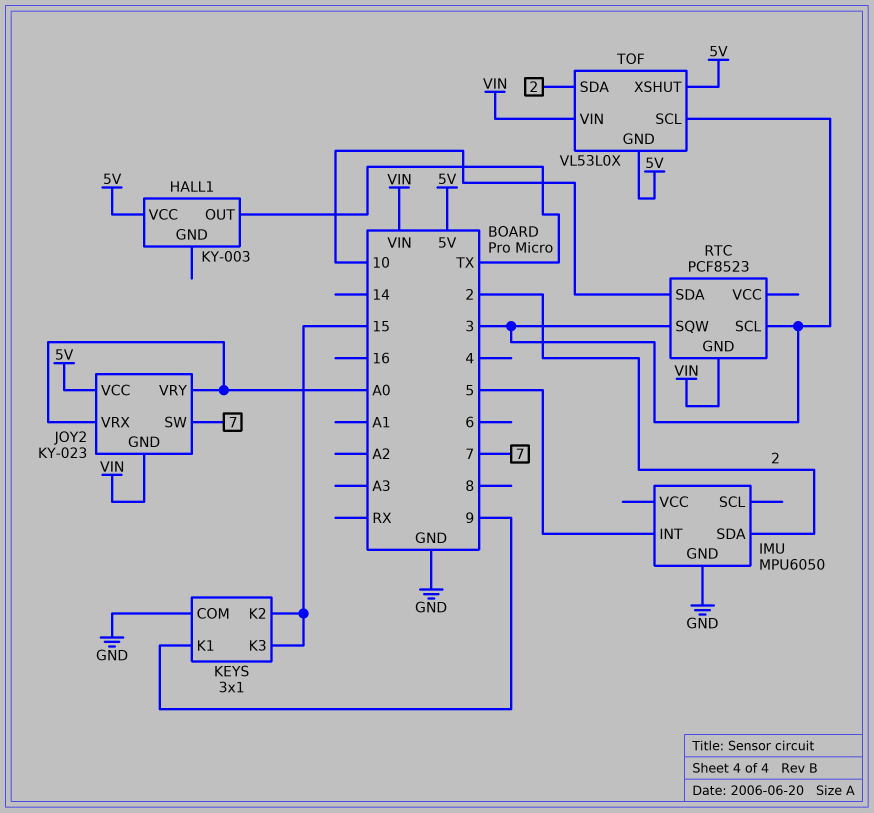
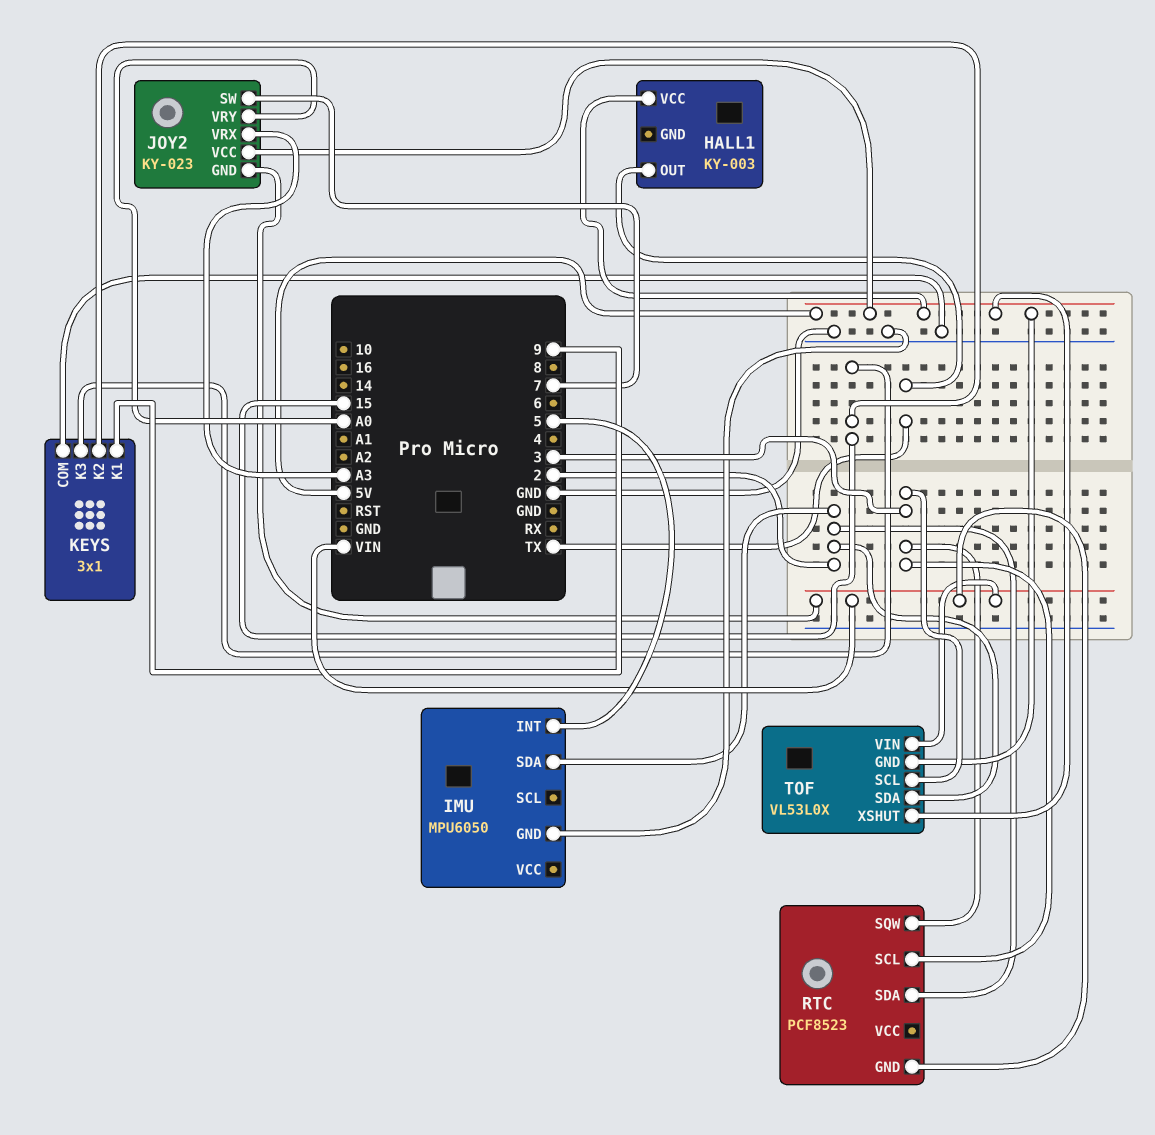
JOY2 pin VRX: A0 -> A3
RTC pin SDA: 10 -> 2

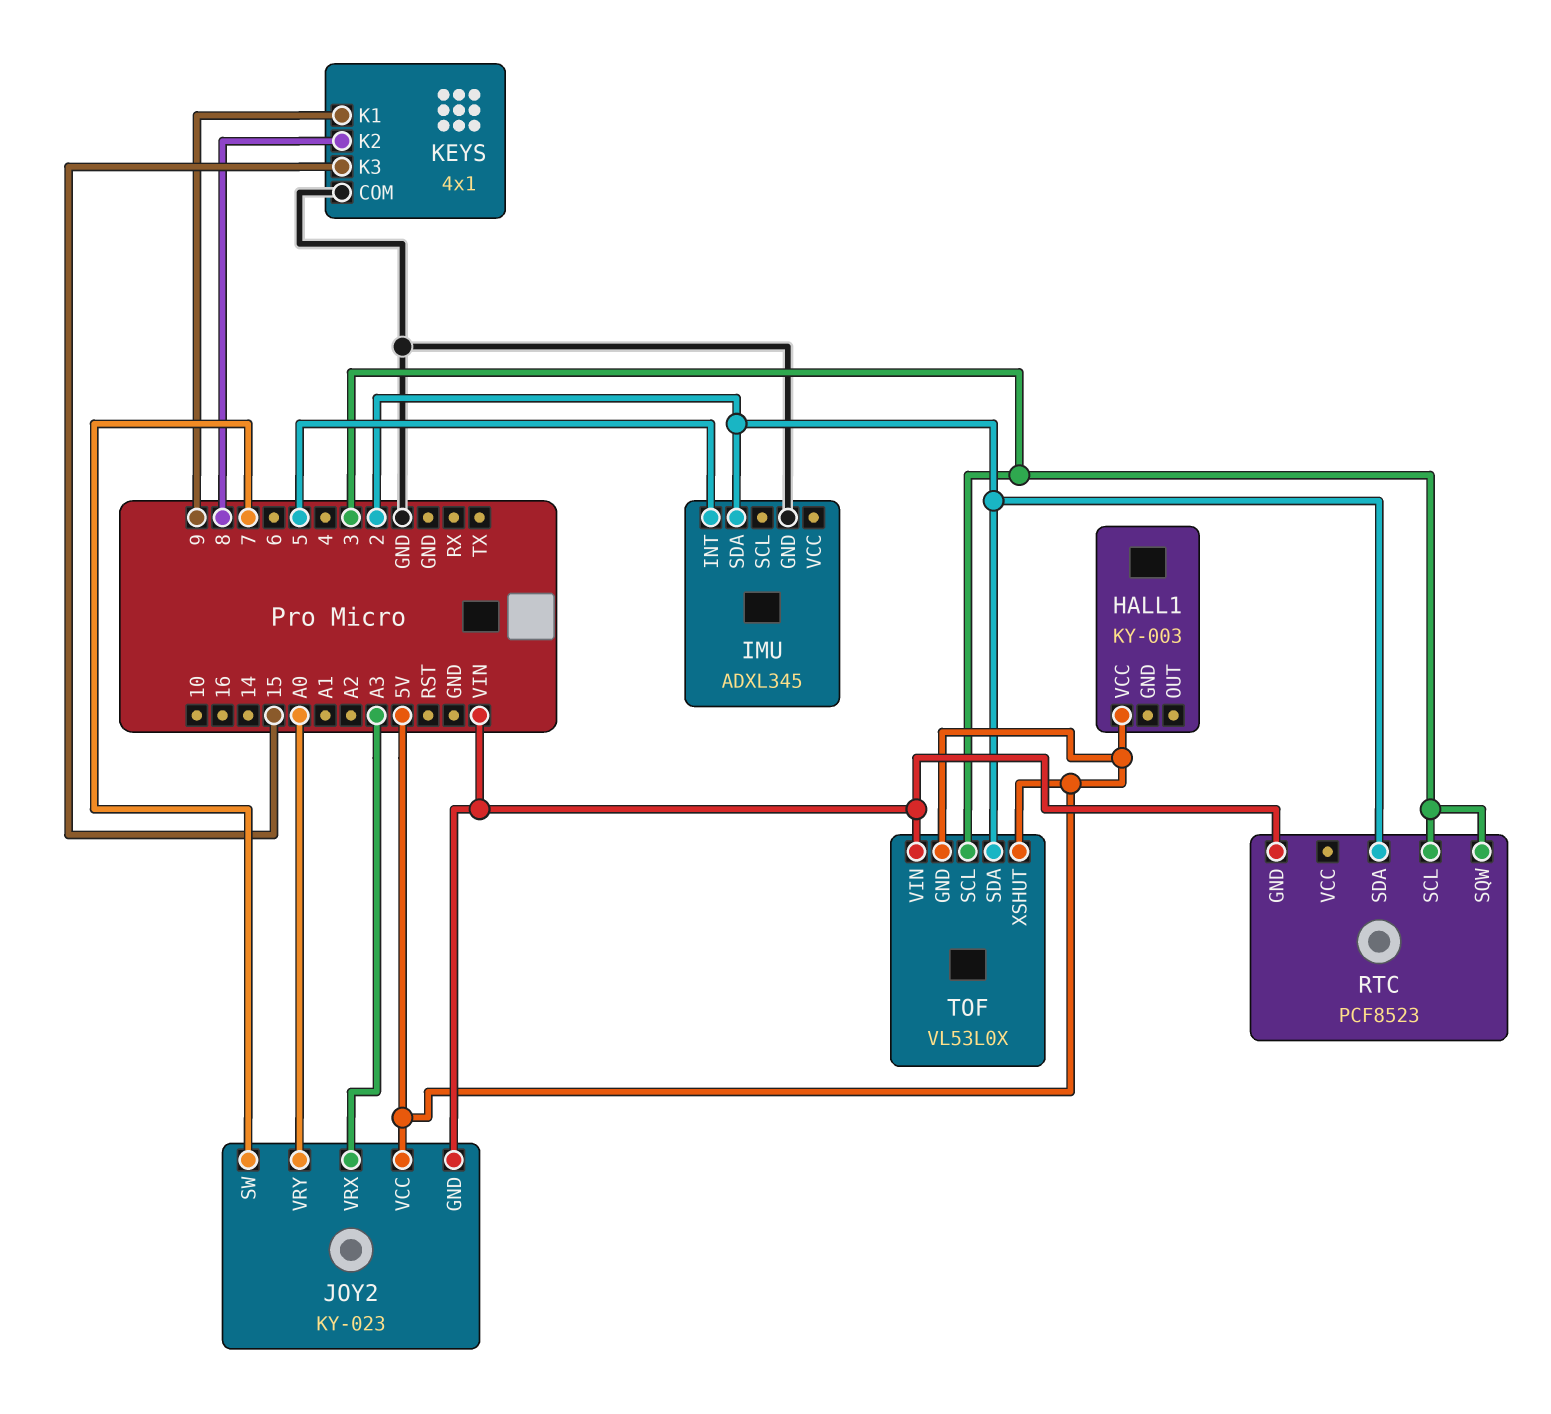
HALL1 pin OUT: TX -> none
IMU: MPU6050 -> ADXL345
KEYS: 3x1 -> 4x1
KEYS pin K2: 15 -> 8

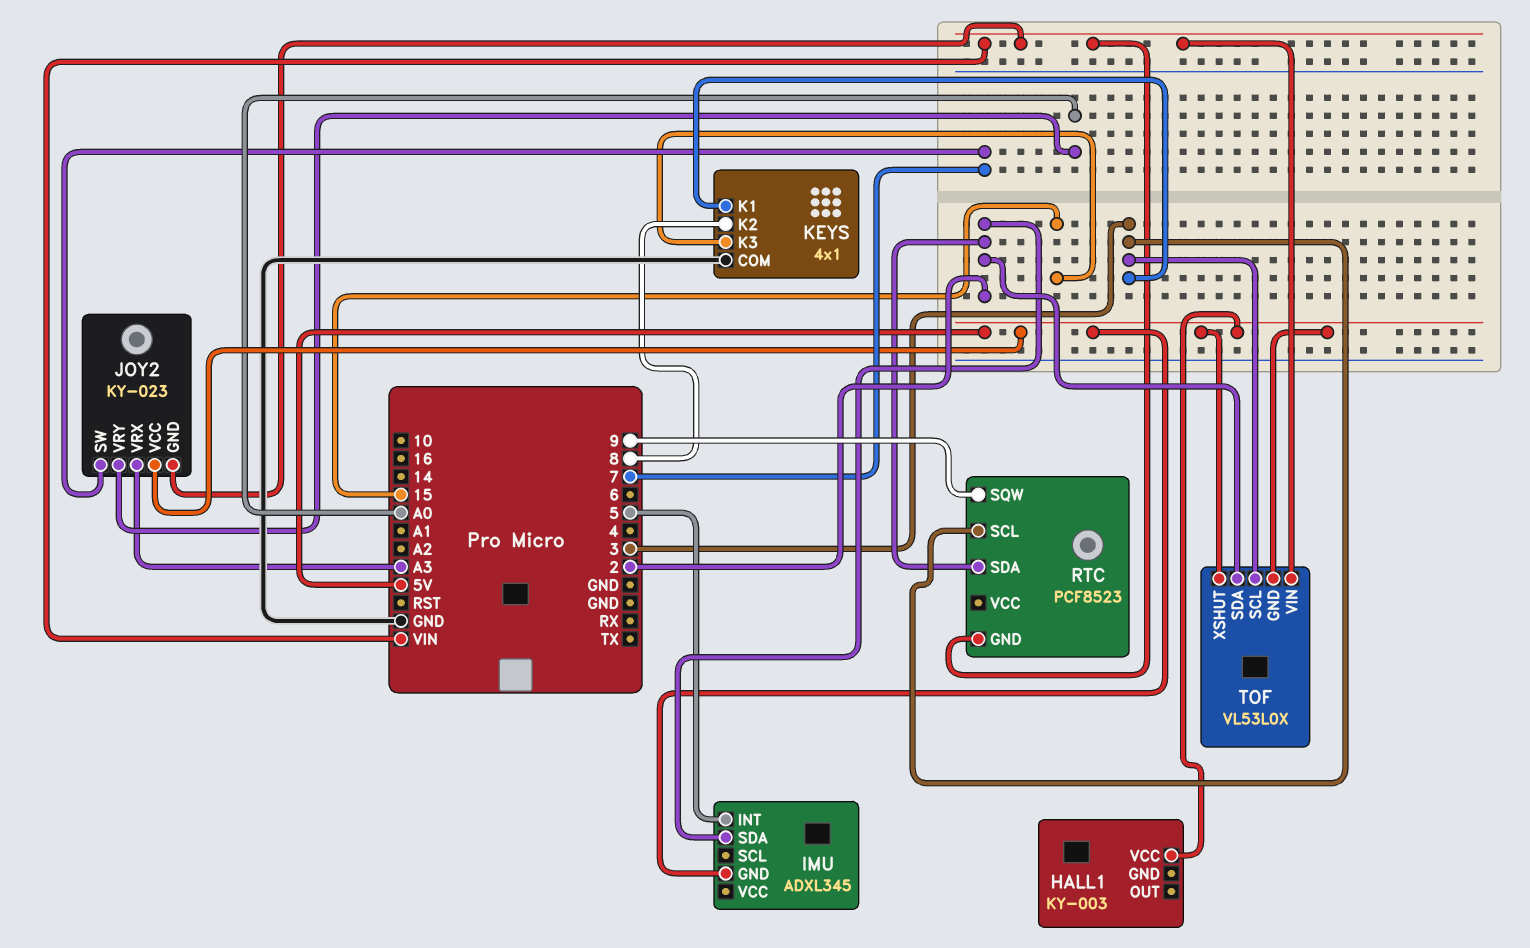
IMU pin GND: GND -> 5V
KEYS pin K1: 9 -> 3
RTC pin SQW: 3 -> 9

